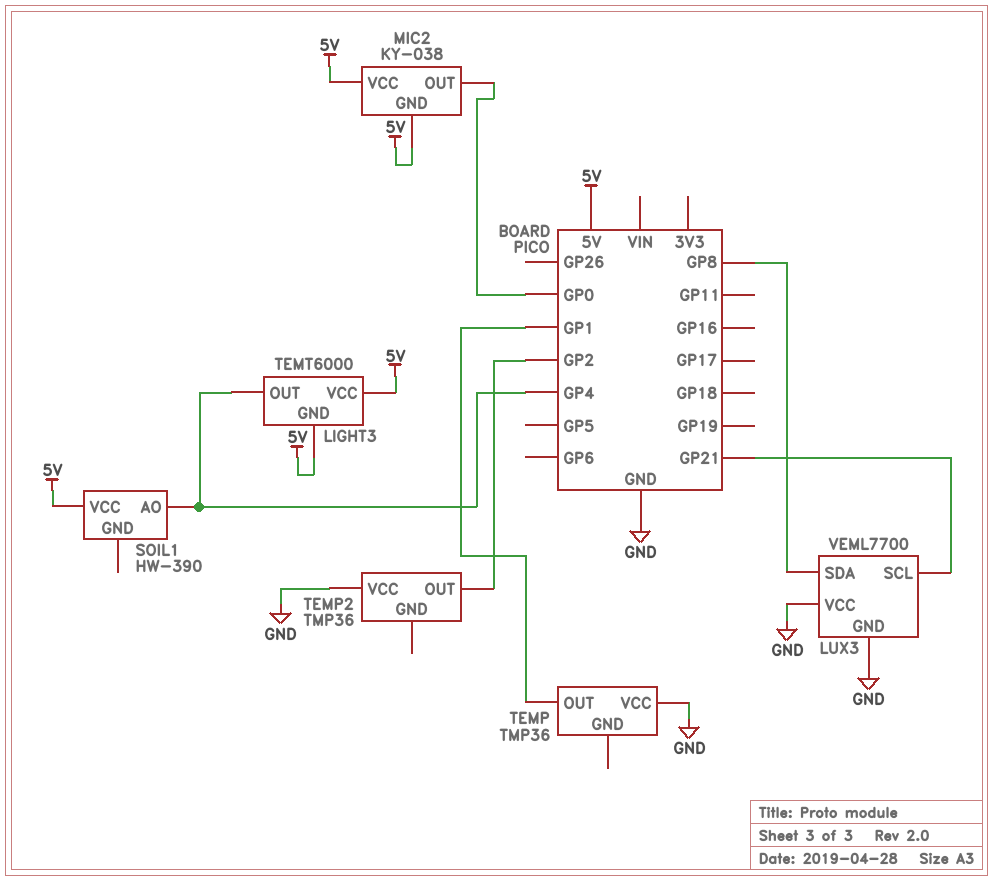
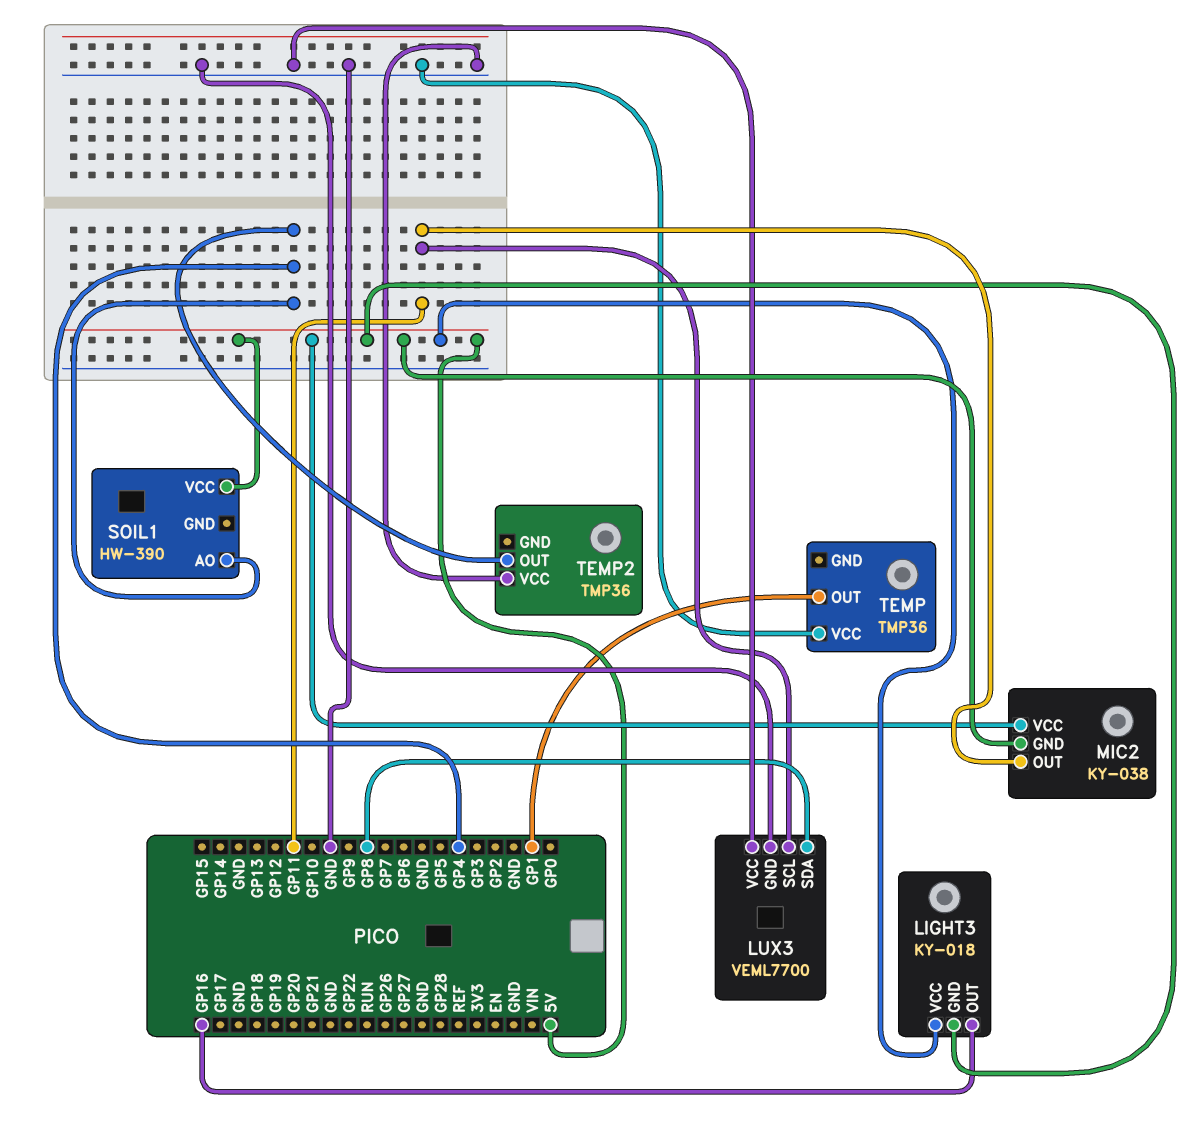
LIGHT3: TEMT6000 -> KY-018
LIGHT3 pin OUT: GP4 -> GP16
LUX3 pin SCL: GP21 -> GP11
MIC2 pin OUT: GP0 -> GP11
TEMP2 pin OUT: GP2 -> GP4

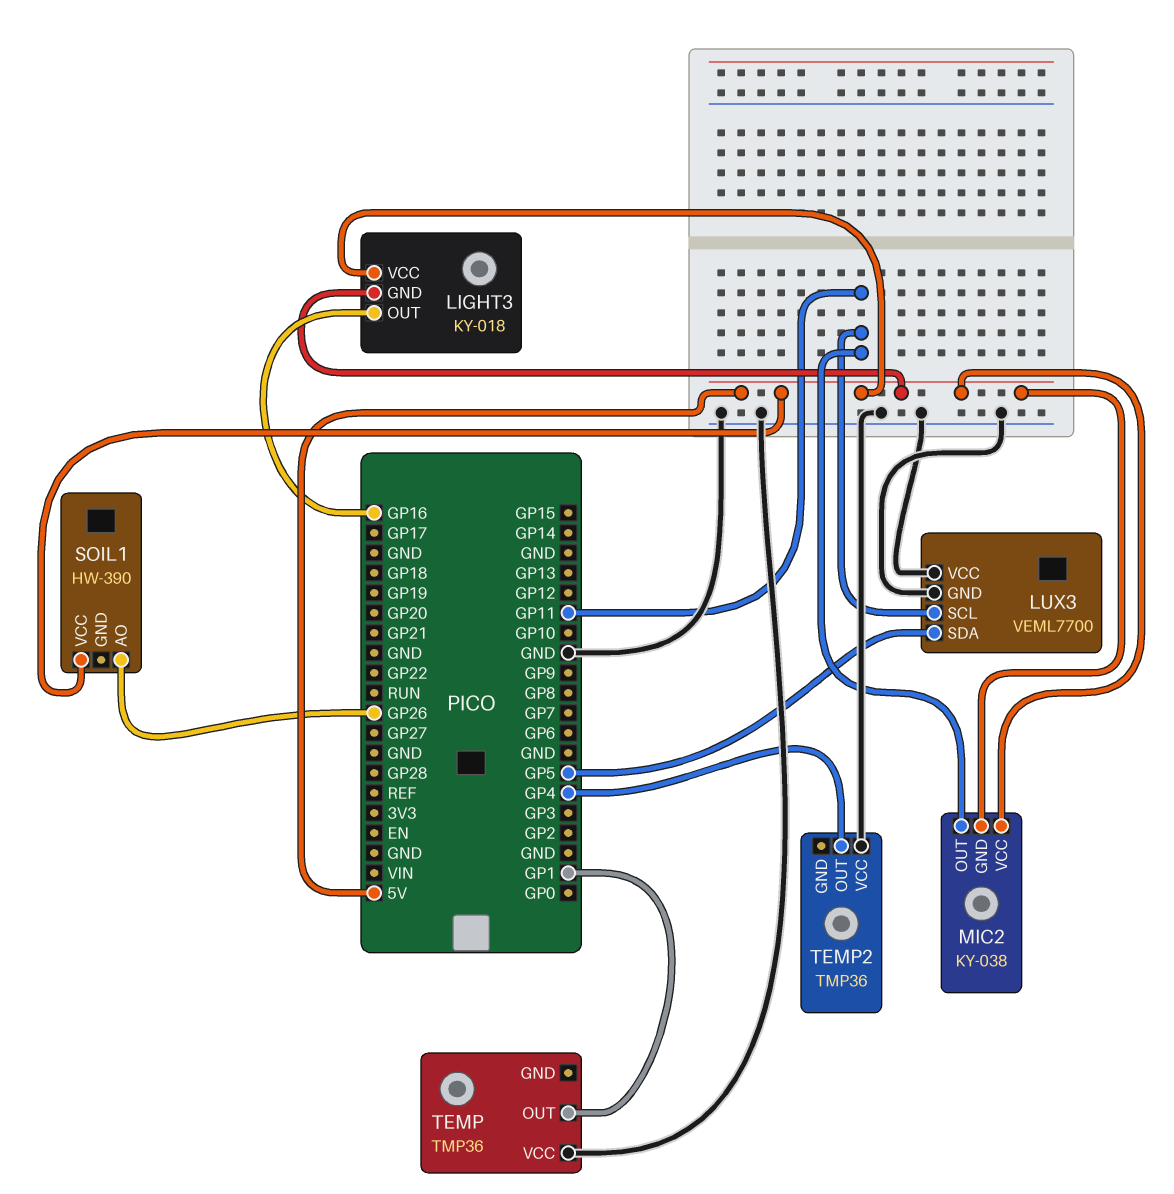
LUX3 pin SDA: GP8 -> GP5
SOIL1 pin AO: GP4 -> GP26

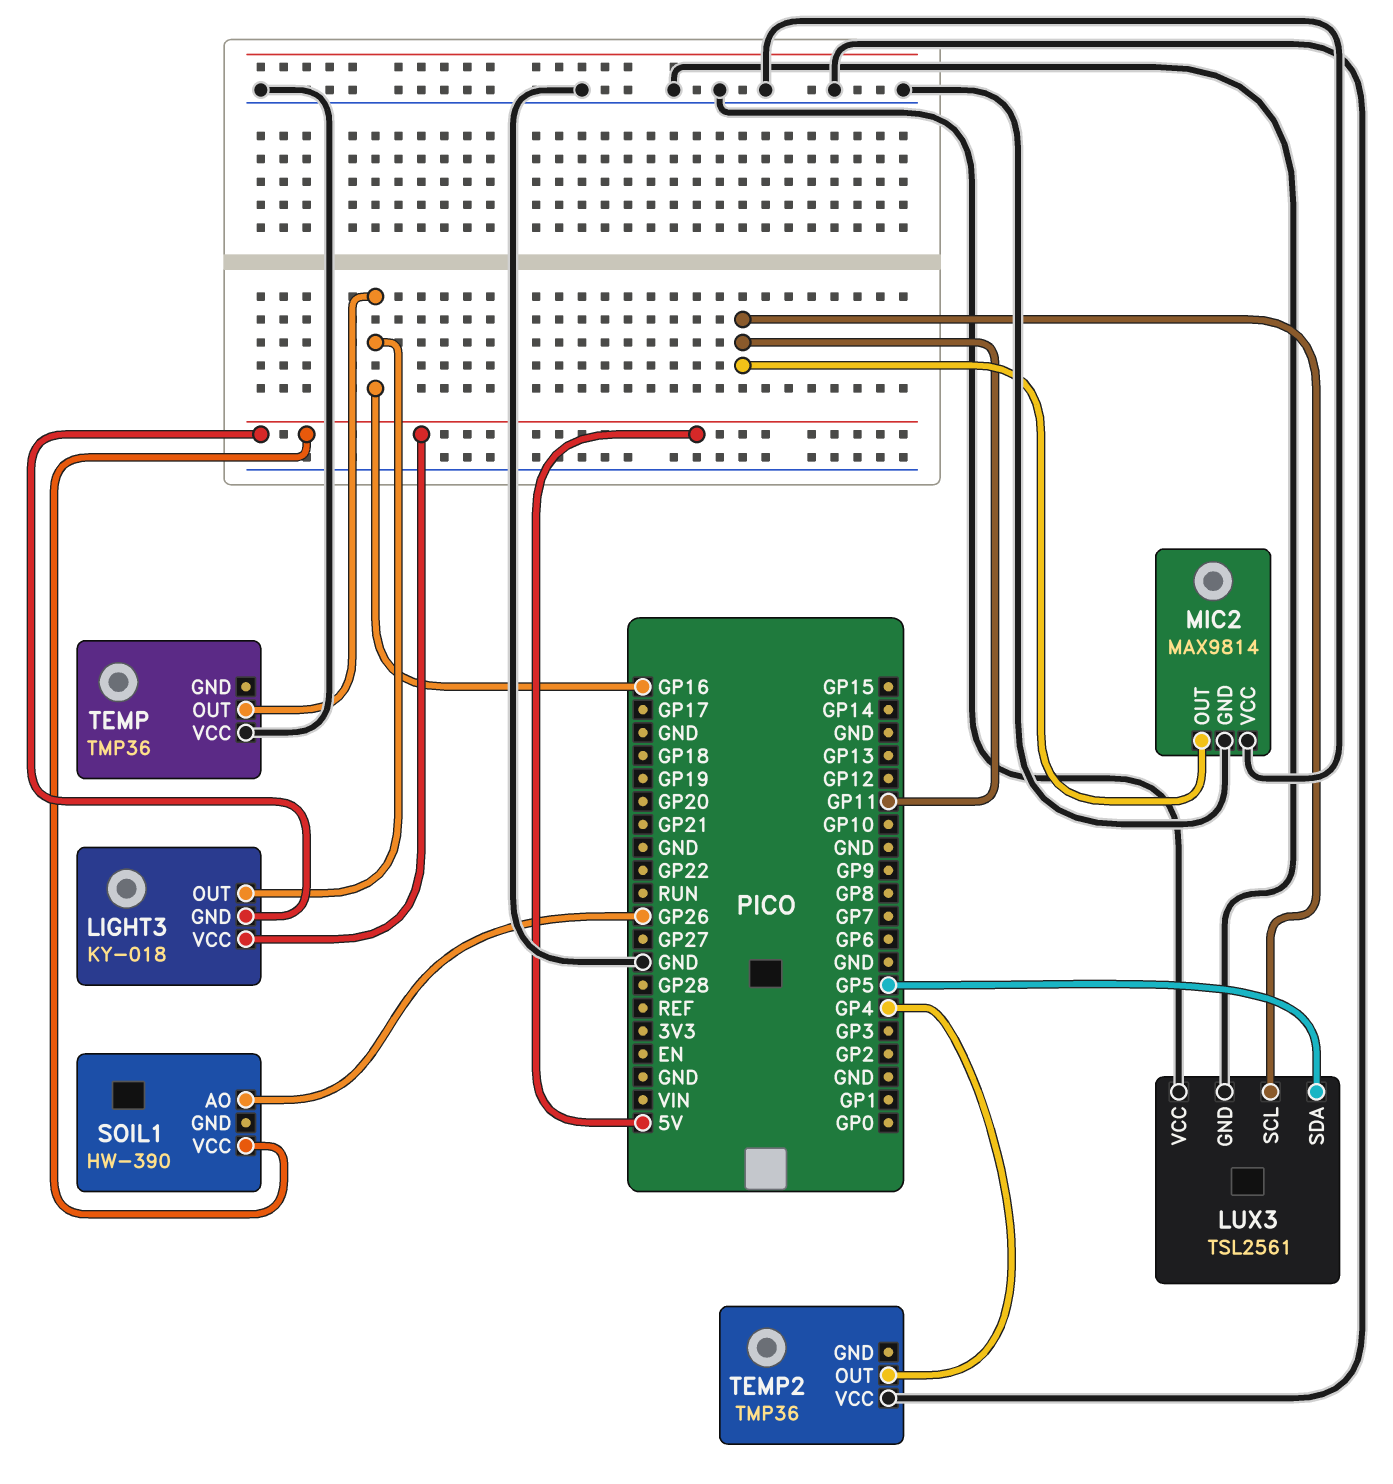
LUX3: VEML7700 -> TSL2561
MIC2: KY-038 -> MAX9814
MIC2 pin GND: 5V -> GND
MIC2 pin VCC: 5V -> GND
TEMP pin OUT: GP1 -> GP16

